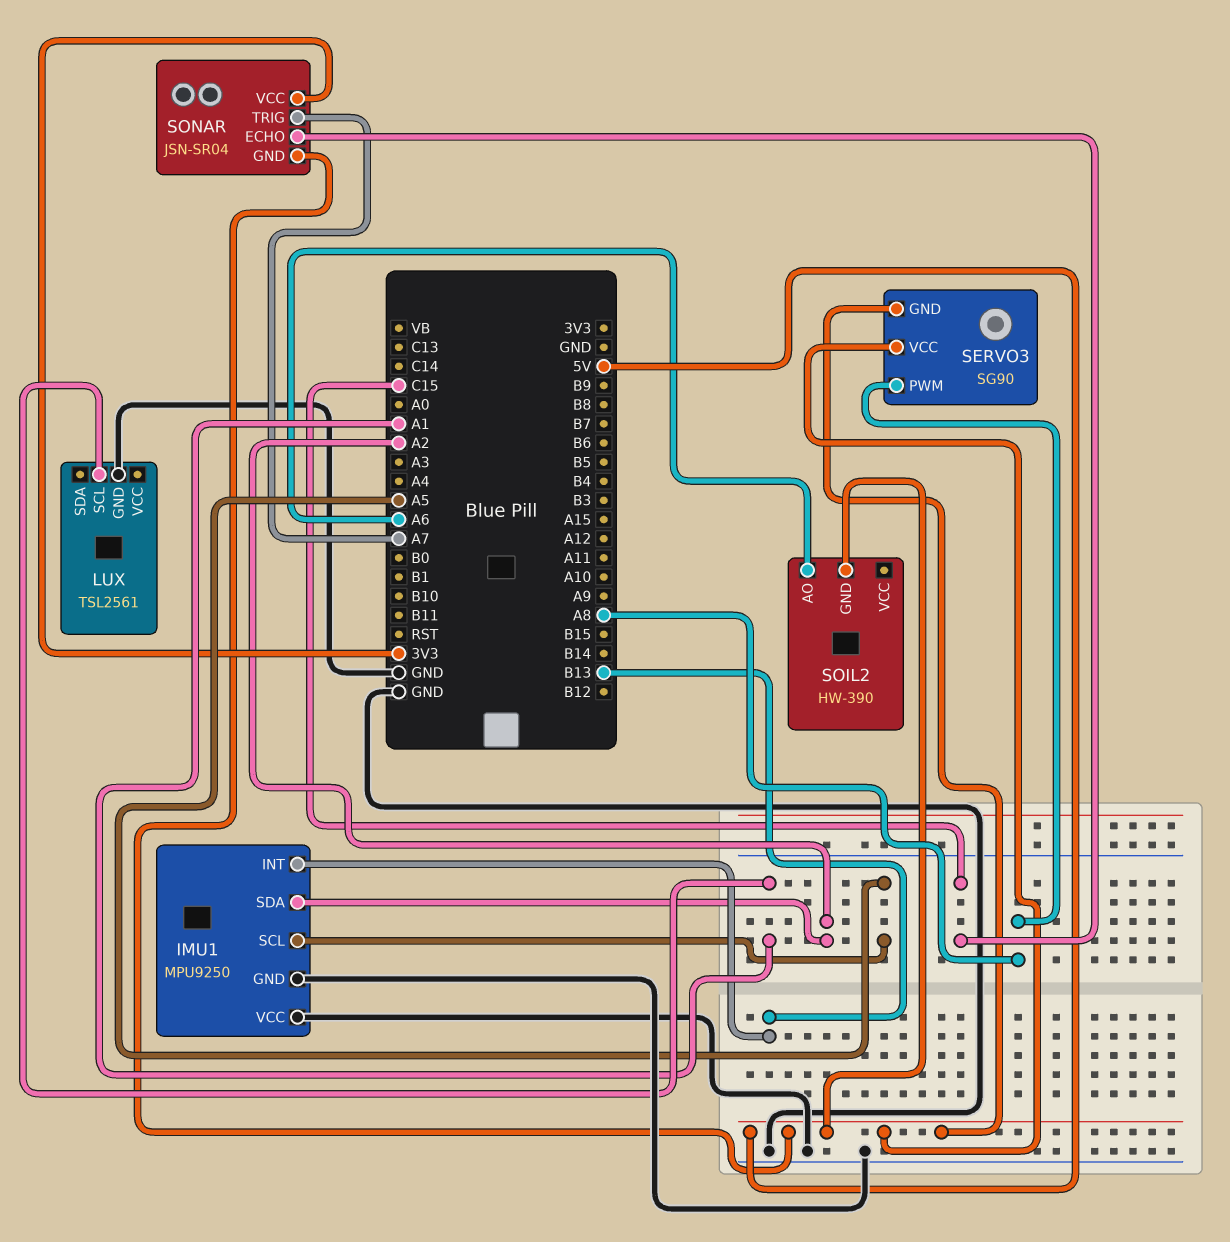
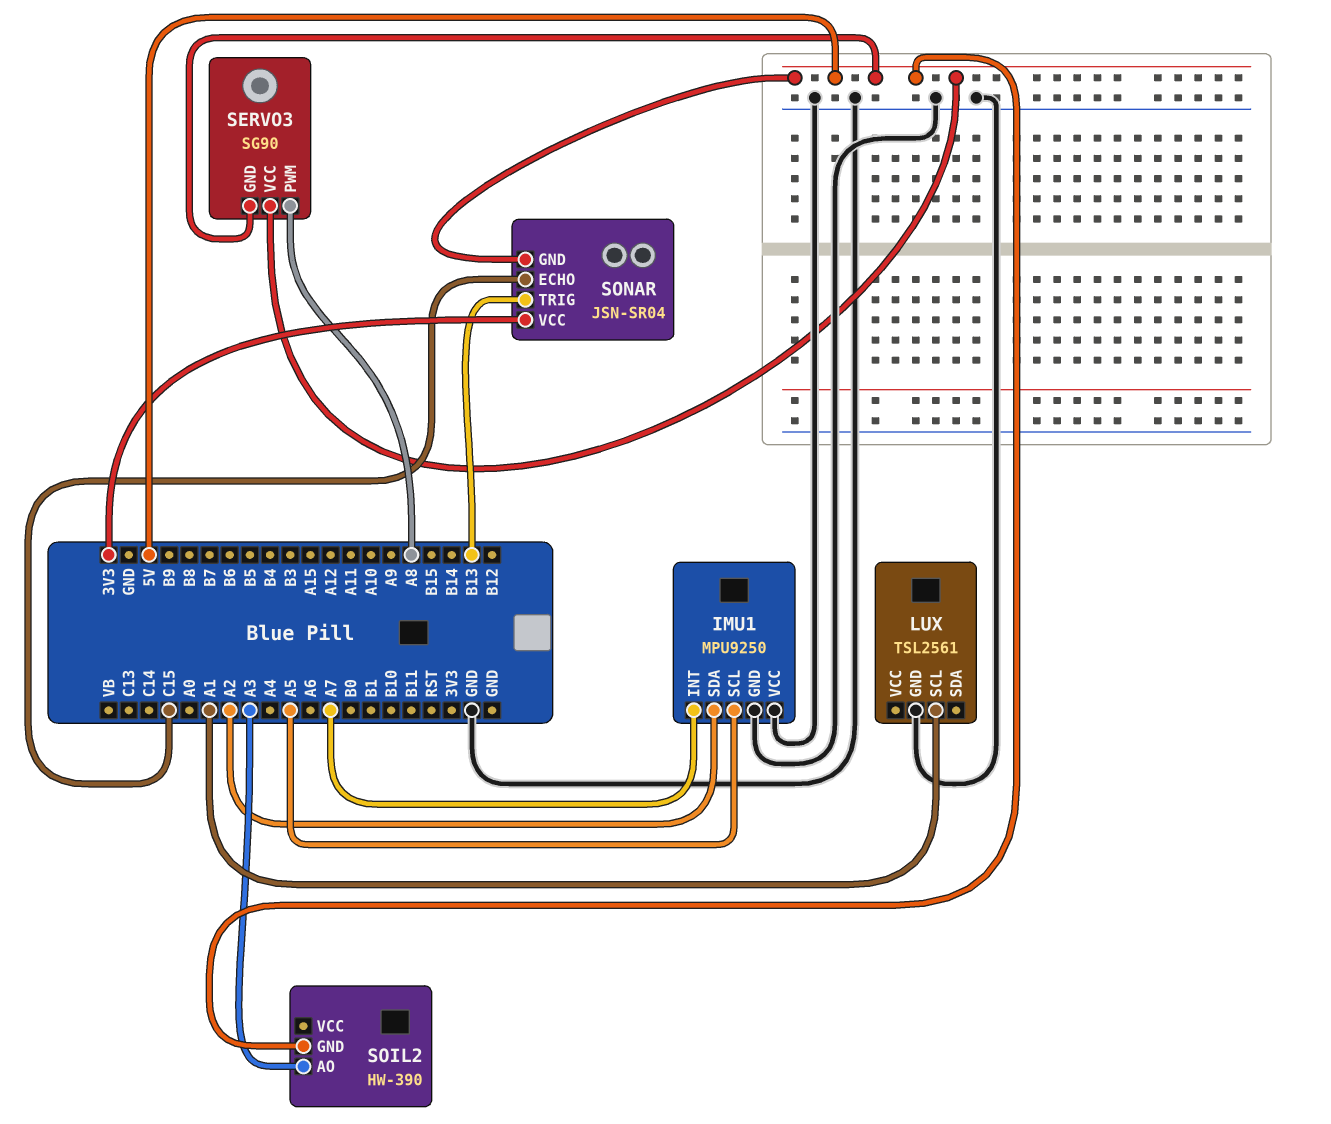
IMU1 pin INT: B13 -> A7
SOIL2 pin AO: A6 -> A3
SONAR pin TRIG: A7 -> B13

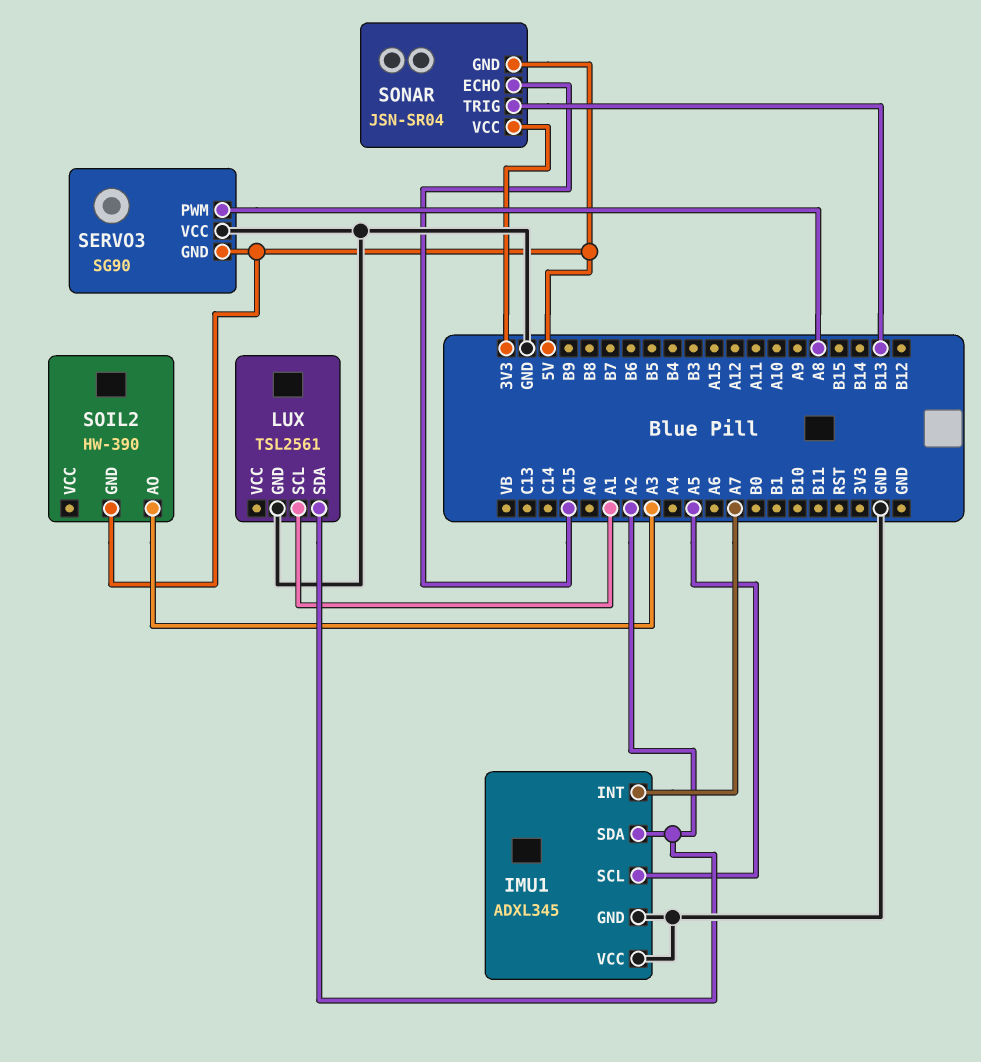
IMU1: MPU9250 -> ADXL345
LUX pin SDA: none -> A2
SERVO3 pin VCC: 5V -> GND

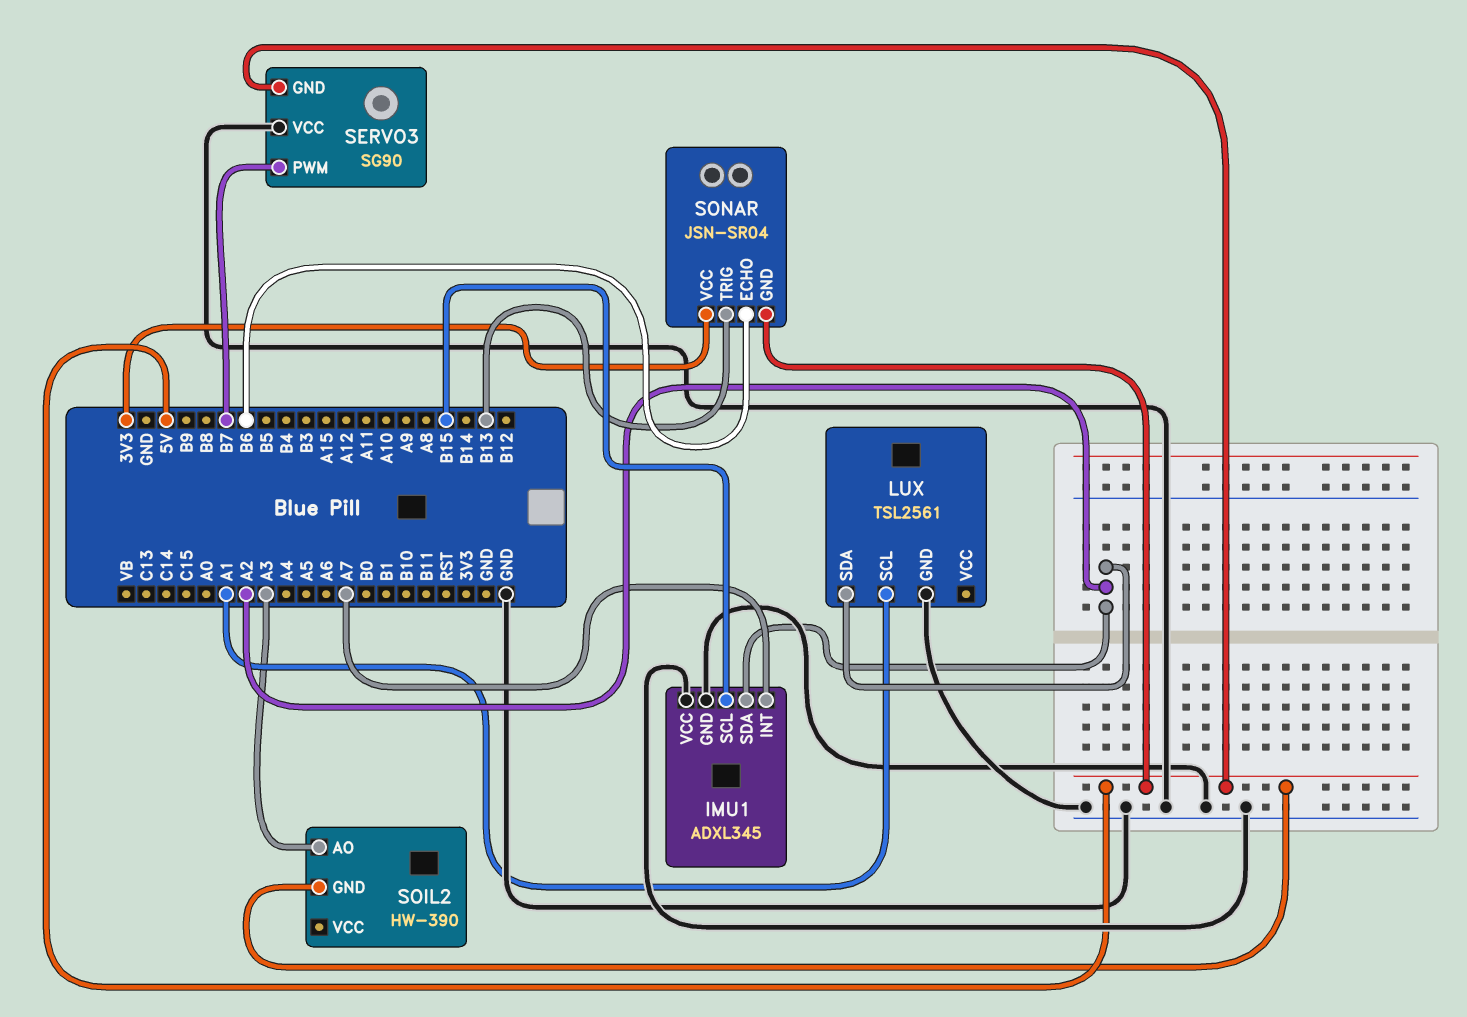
IMU1 pin SCL: A5 -> B15
SERVO3 pin PWM: A8 -> B7
SONAR pin ECHO: C15 -> B6

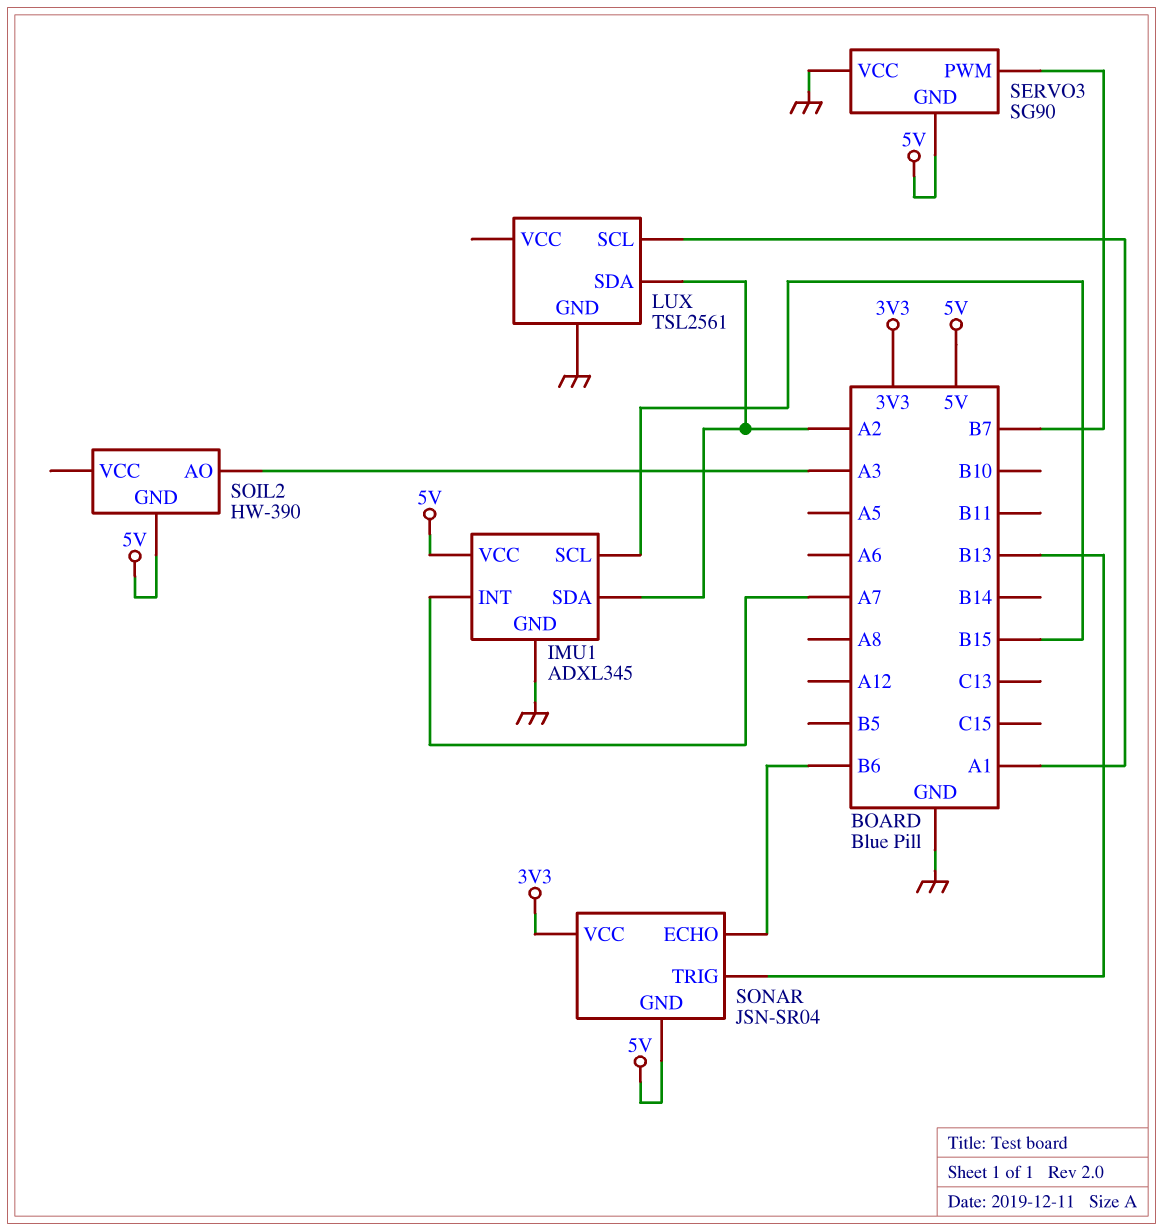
IMU1 pin VCC: GND -> 5V

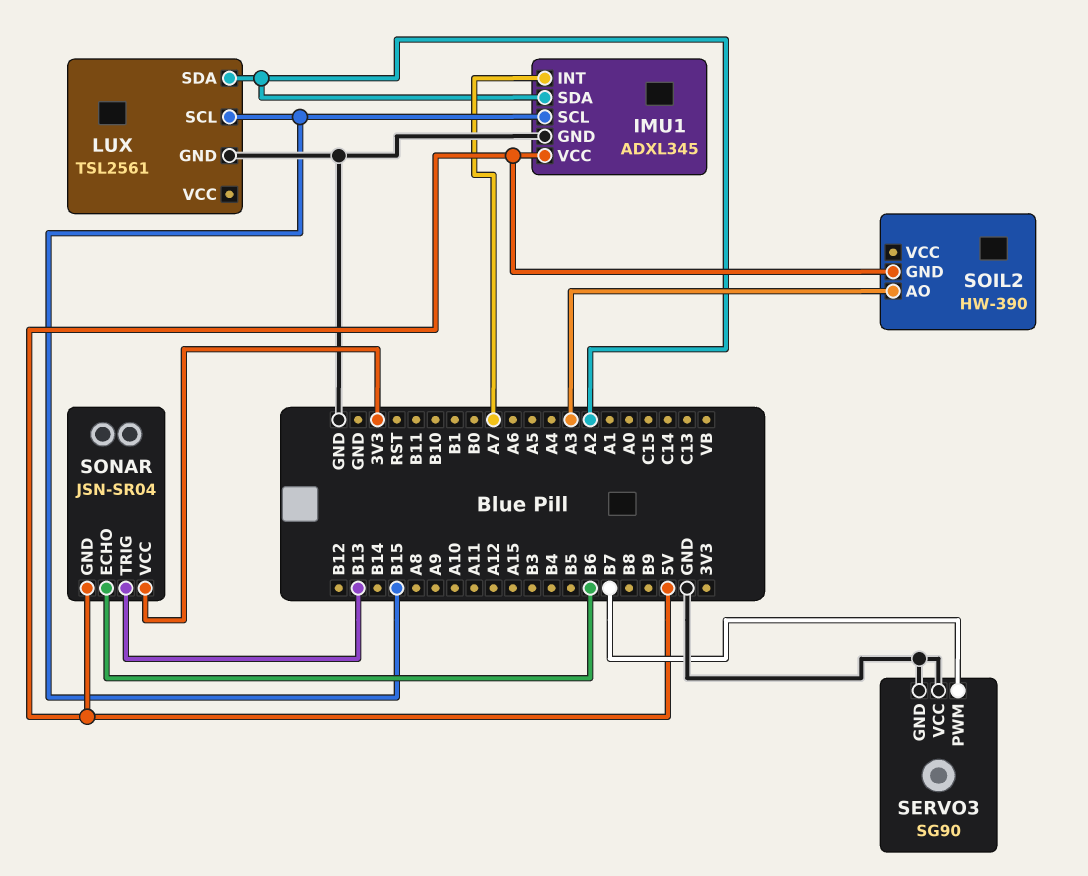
LUX pin SCL: A1 -> B15
SERVO3 pin GND: 5V -> GND

